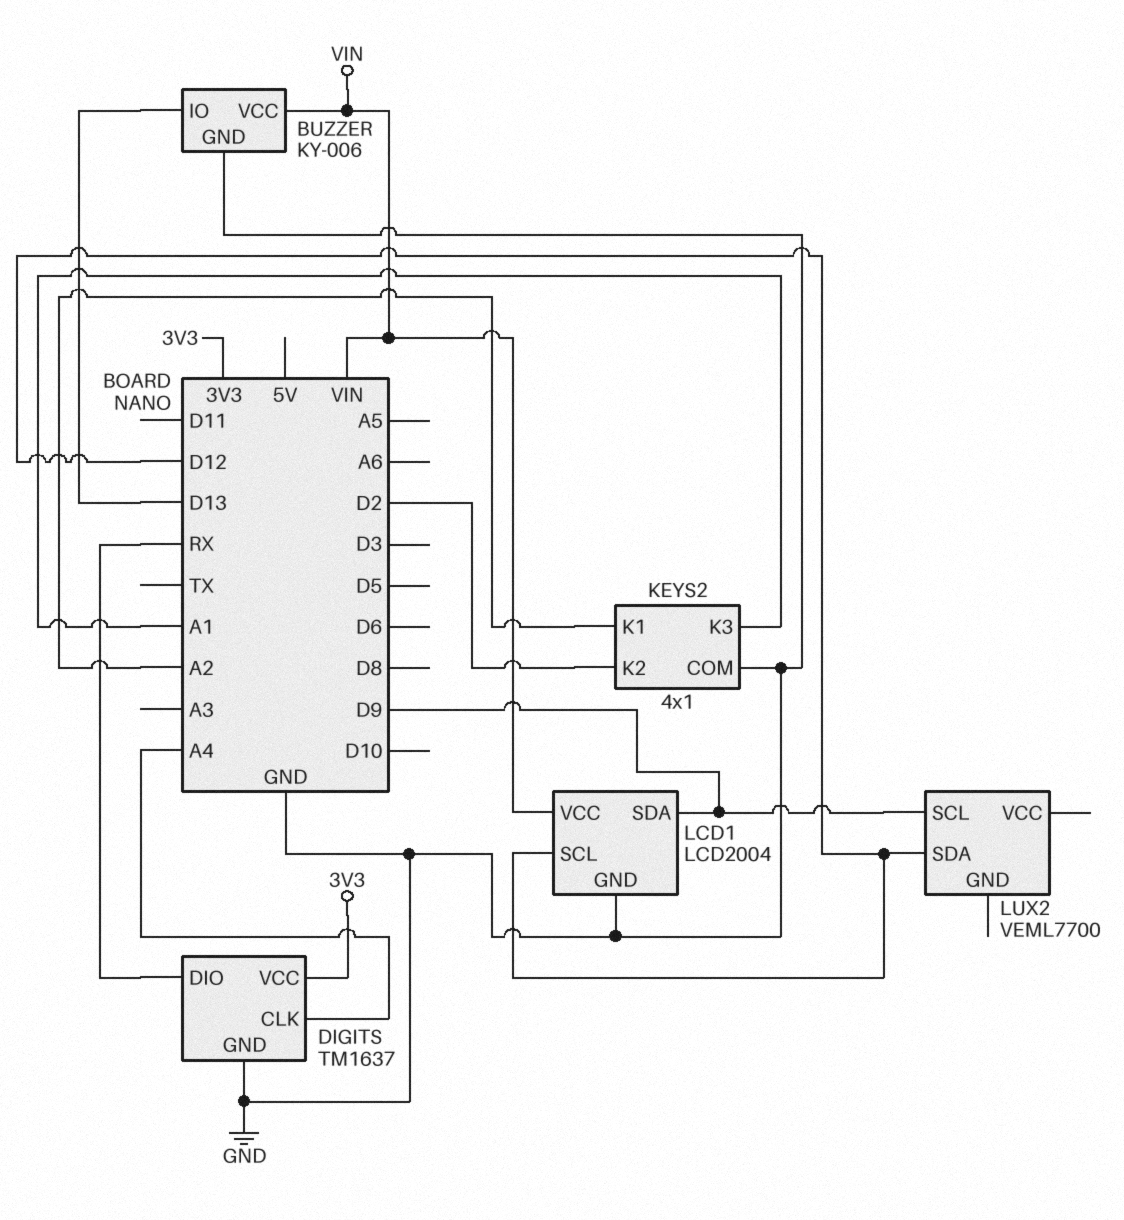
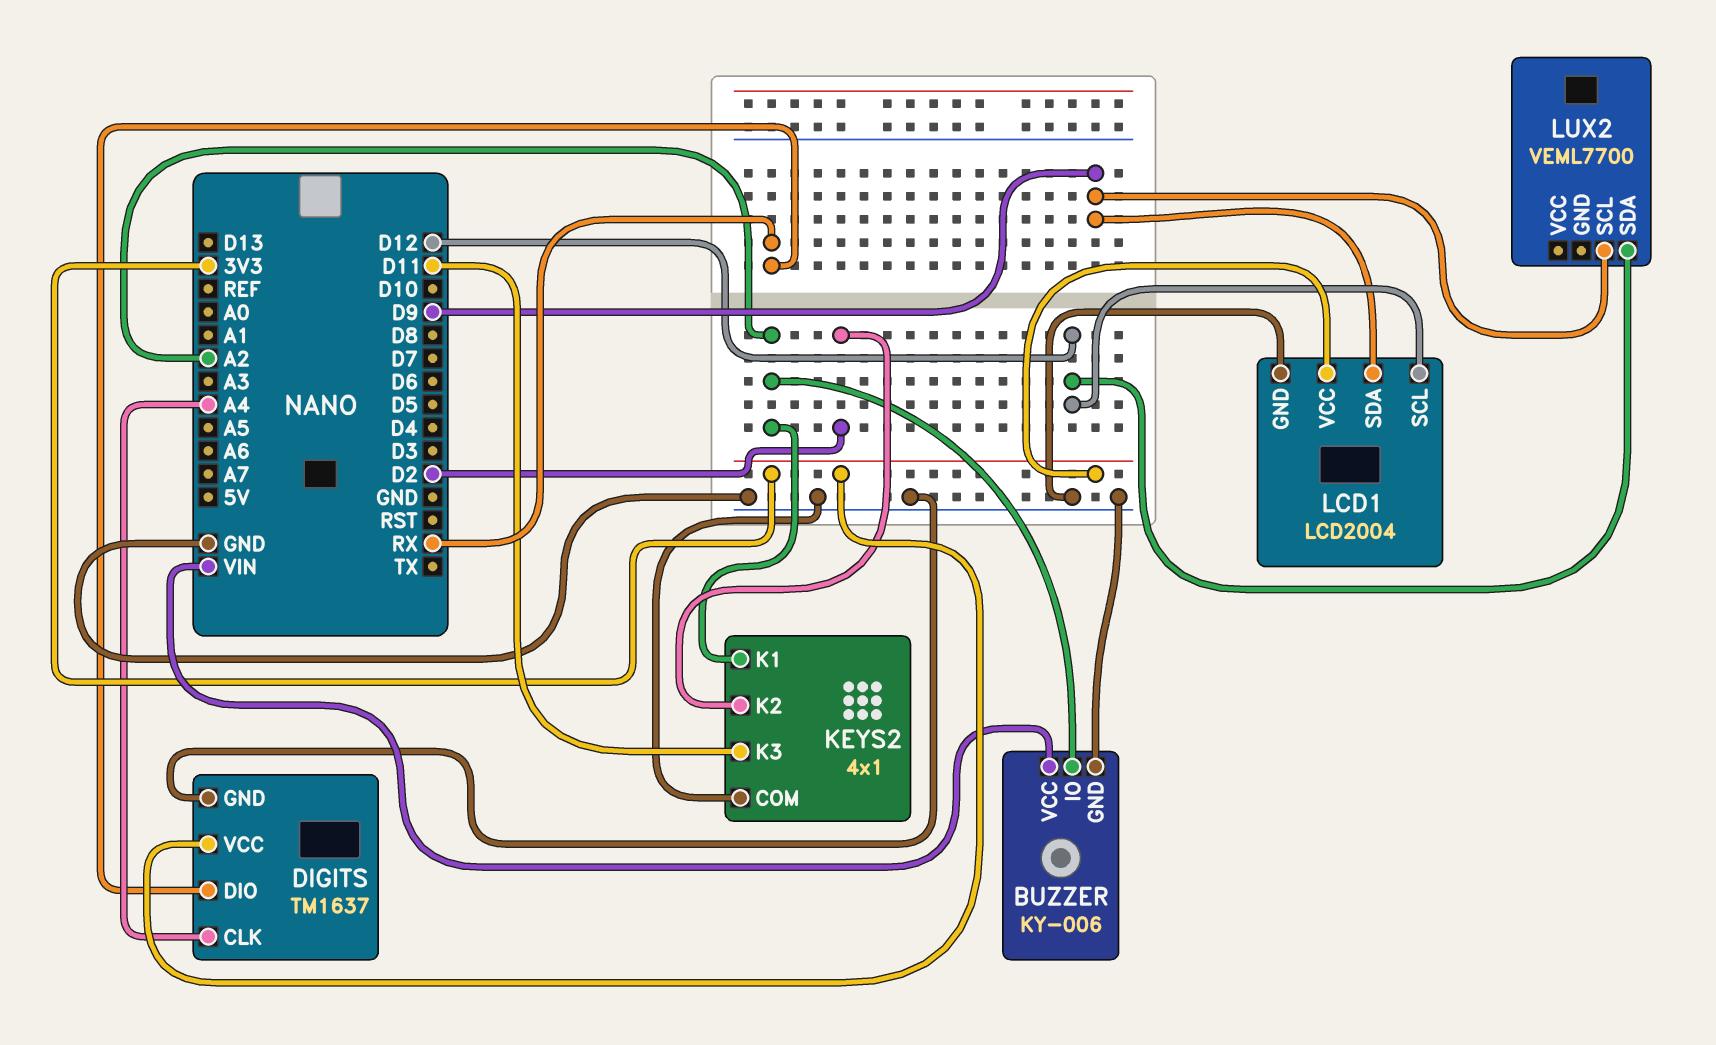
BUZZER pin IO: D13 -> A2
KEYS2 pin K3: A1 -> D11
LCD1 pin VCC: VIN -> 3V3

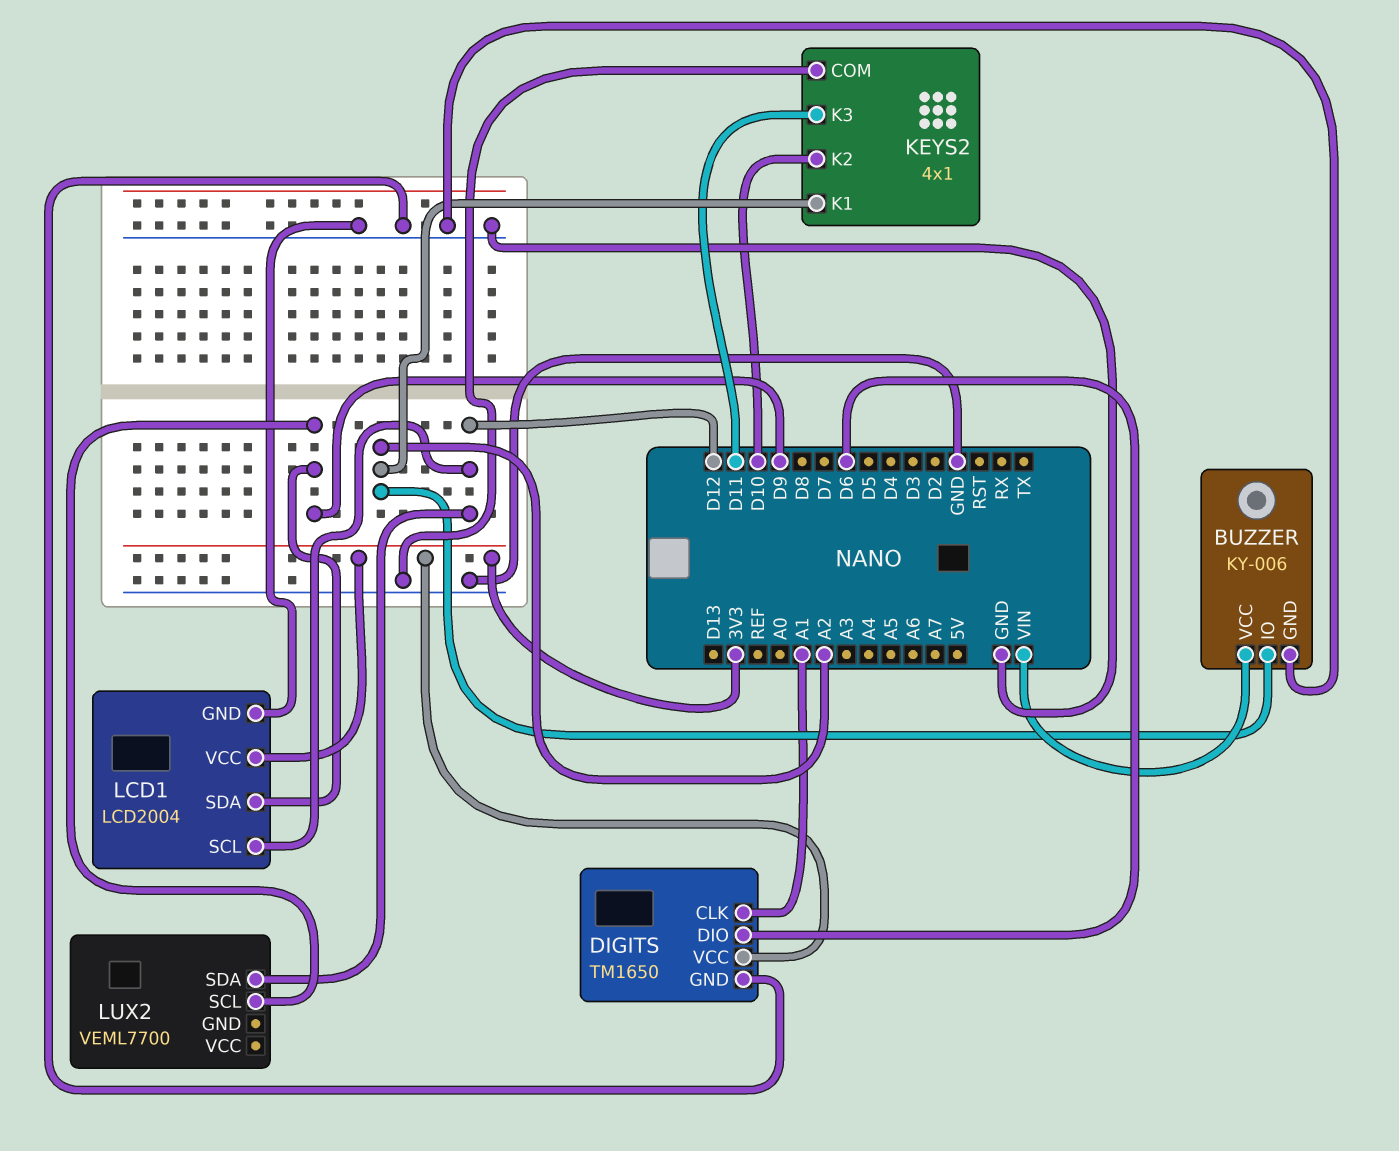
DIGITS: TM1637 -> TM1650
DIGITS pin CLK: A4 -> A1
DIGITS pin DIO: RX -> D6
KEYS2 pin K2: D2 -> D10

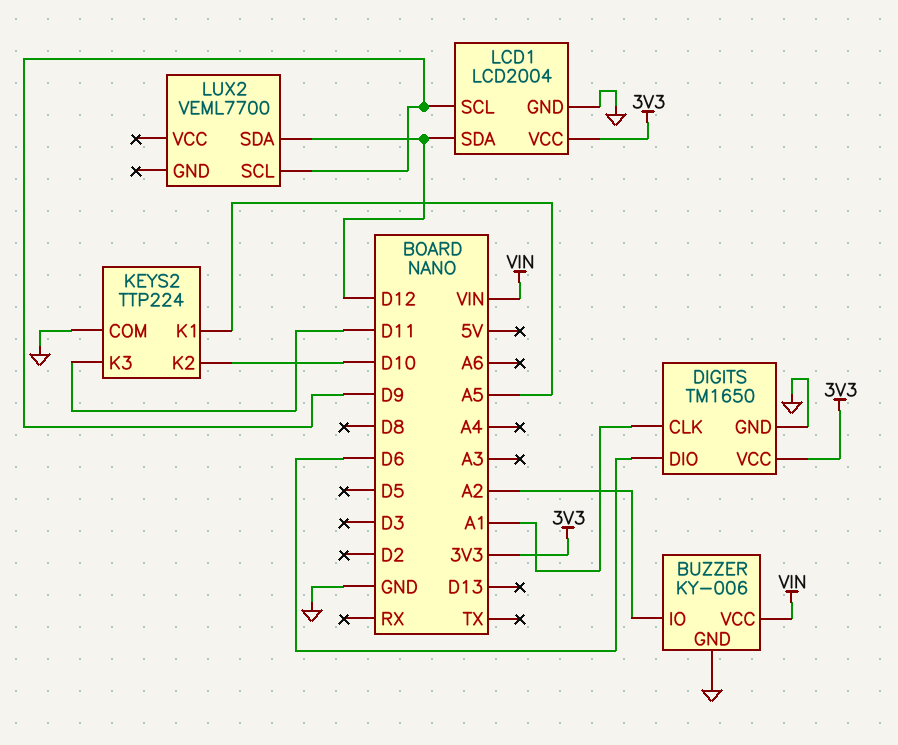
KEYS2: 4x1 -> TTP224
KEYS2 pin K1: A2 -> A5
LCD1 pin SCL: D12 -> D9
LCD1 pin SDA: D9 -> D12

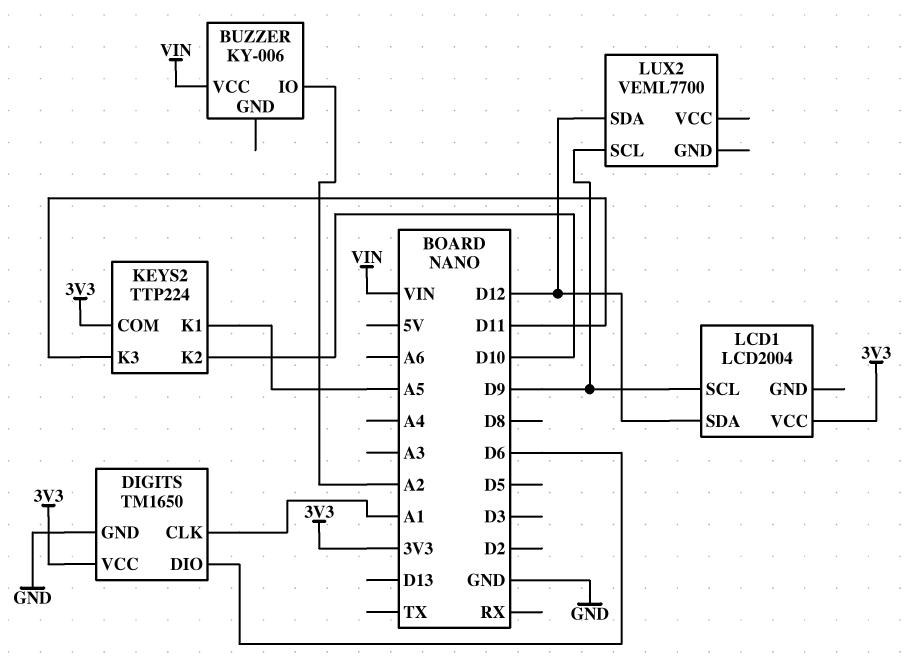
BUZZER pin GND: GND -> none
KEYS2 pin COM: GND -> 3V3
LCD1 pin GND: GND -> none

